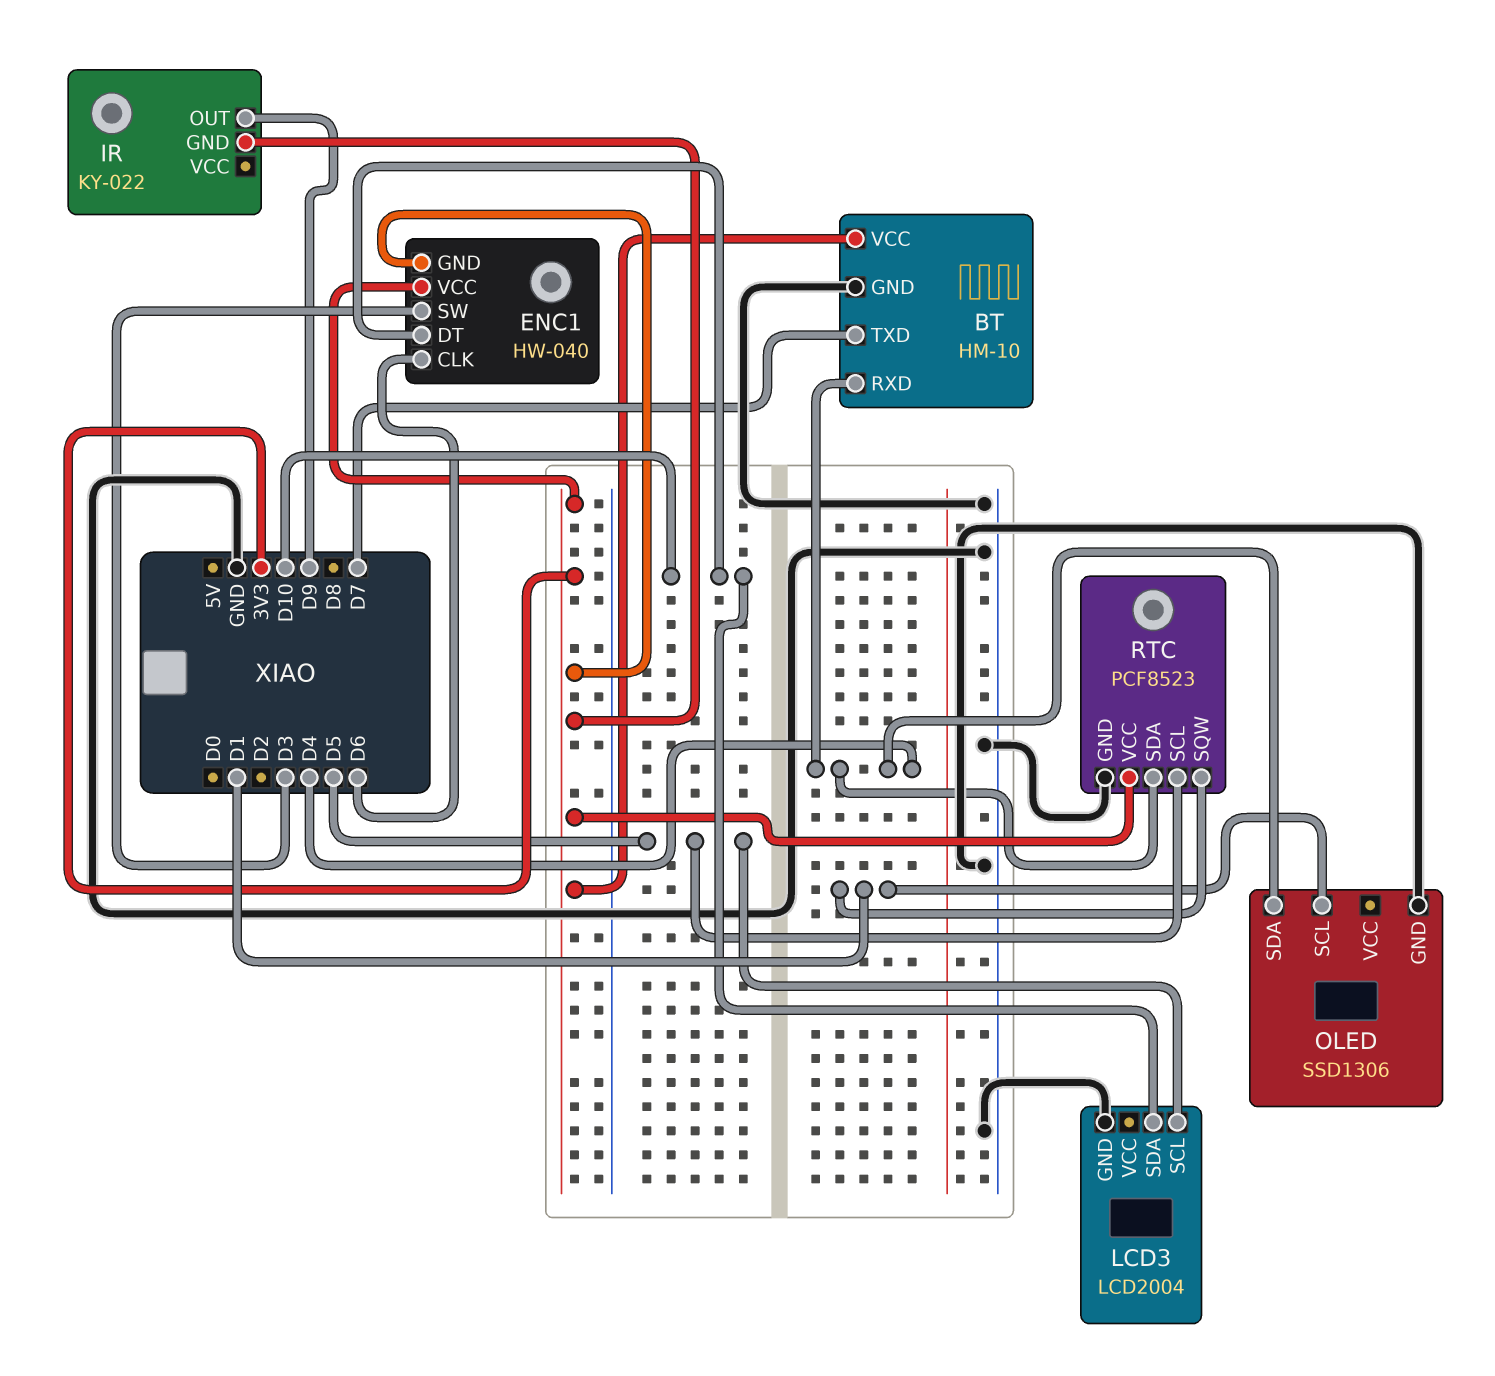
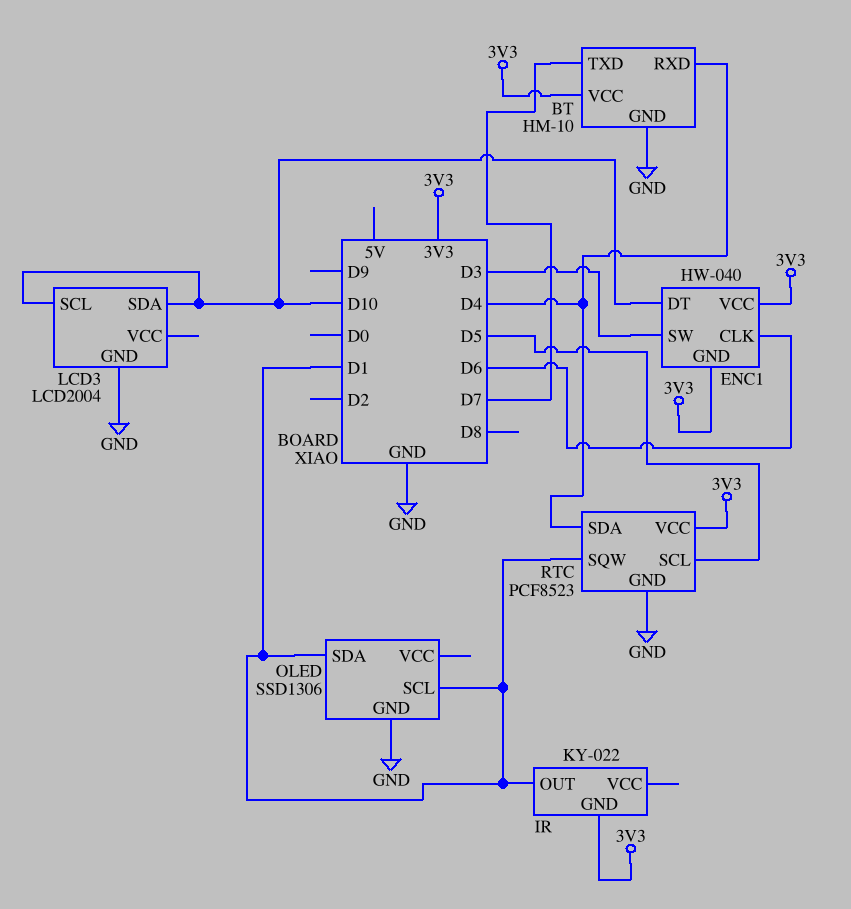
IR pin OUT: D9 -> D1
LCD3 pin SCL: D5 -> D10
OLED pin SDA: D4 -> D1

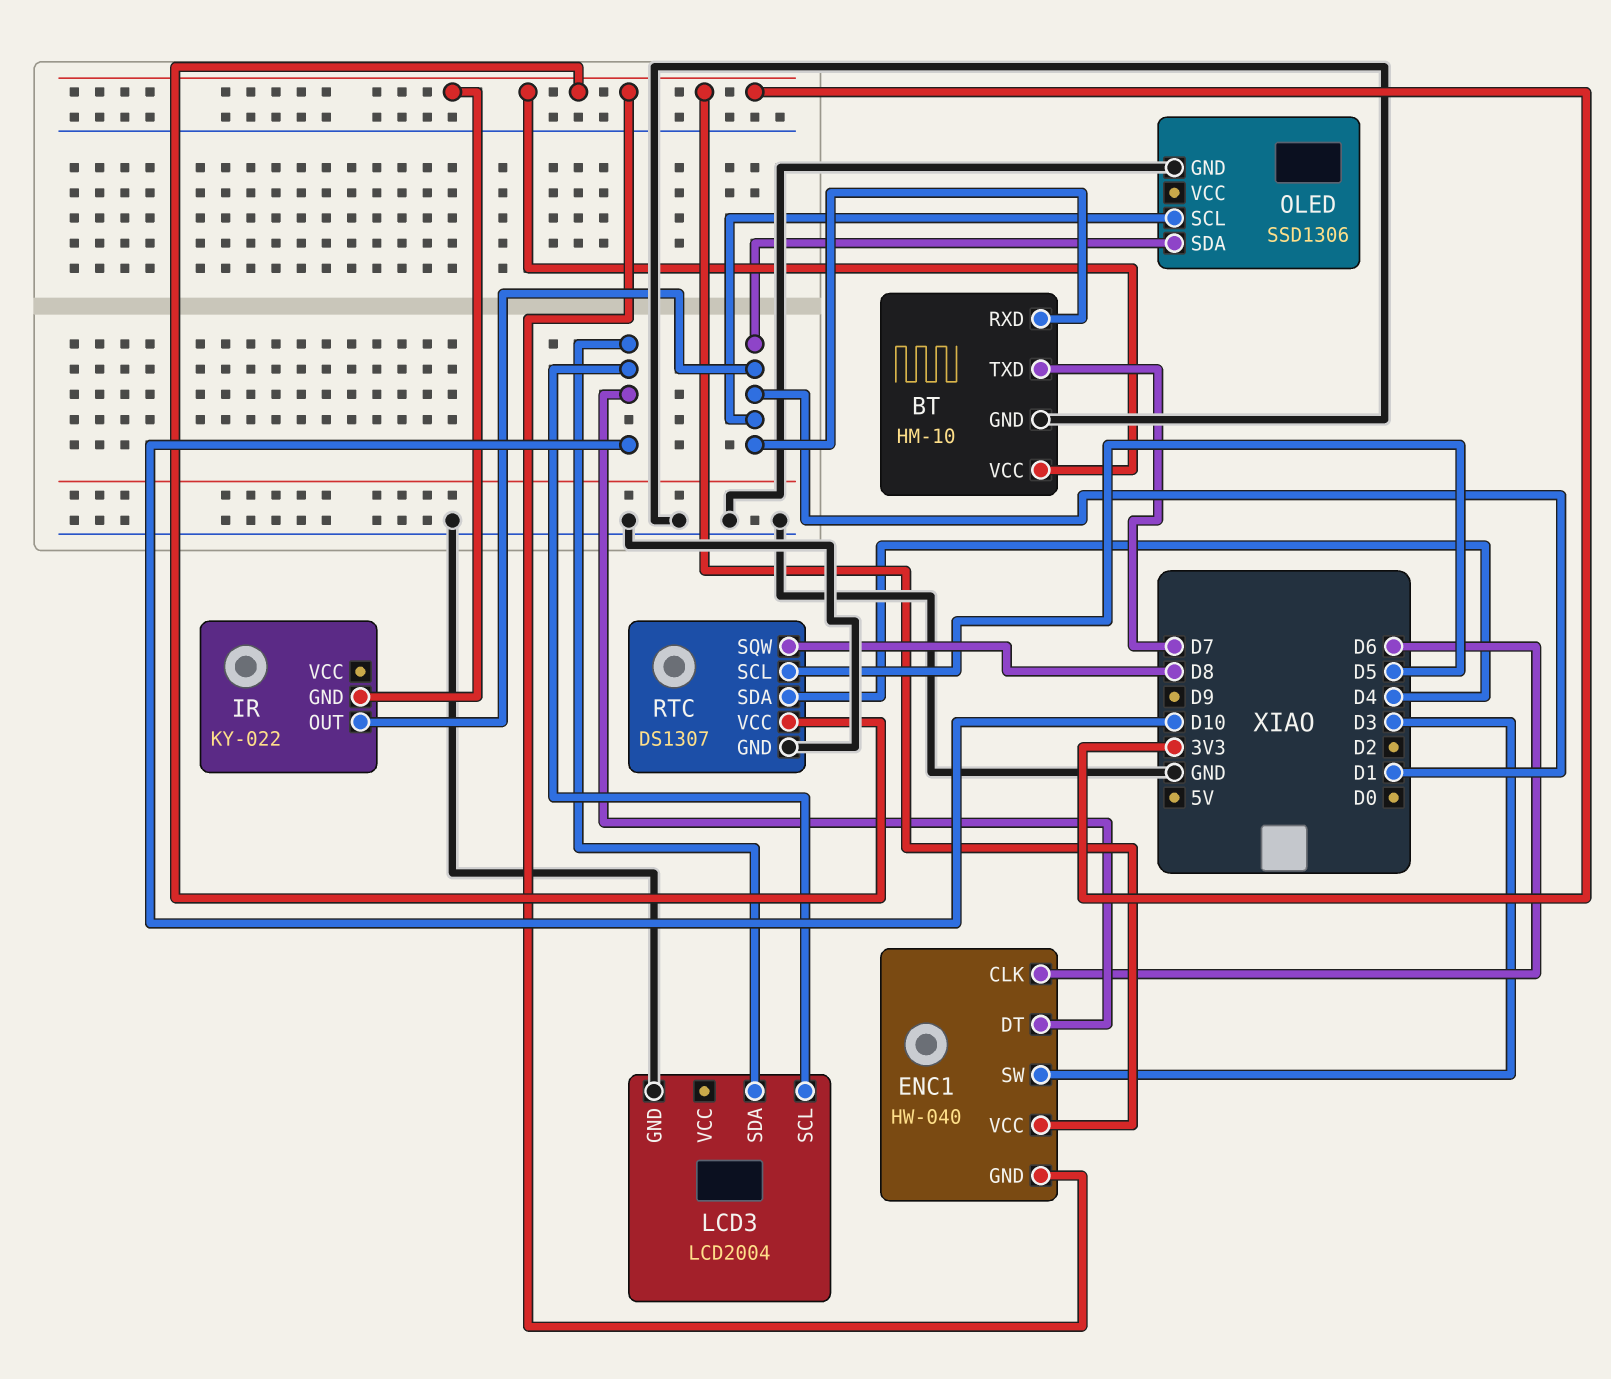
BT pin RXD: D4 -> D1
RTC: PCF8523 -> DS1307
RTC pin SQW: D1 -> D8

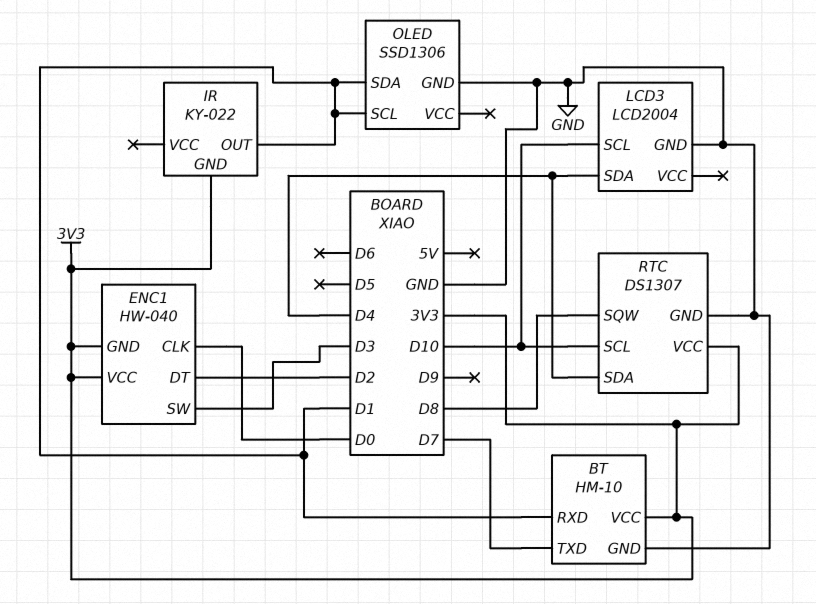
ENC1 pin CLK: D6 -> D0
ENC1 pin DT: D10 -> D2
LCD3 pin SDA: D10 -> D4
RTC pin SCL: D5 -> D10

